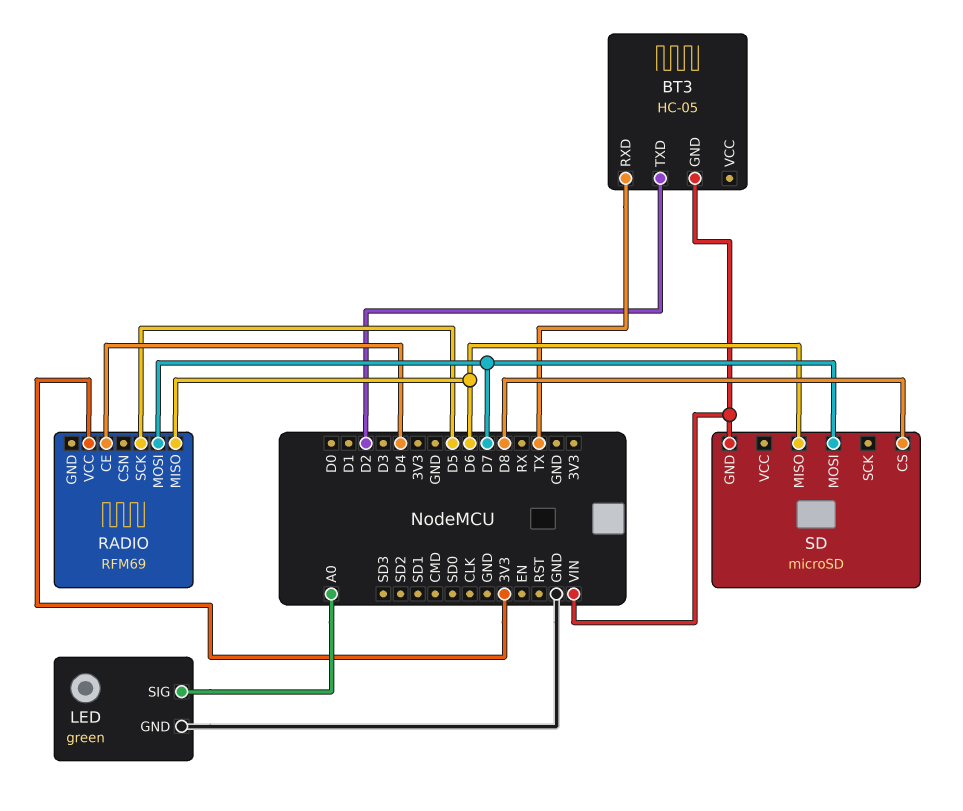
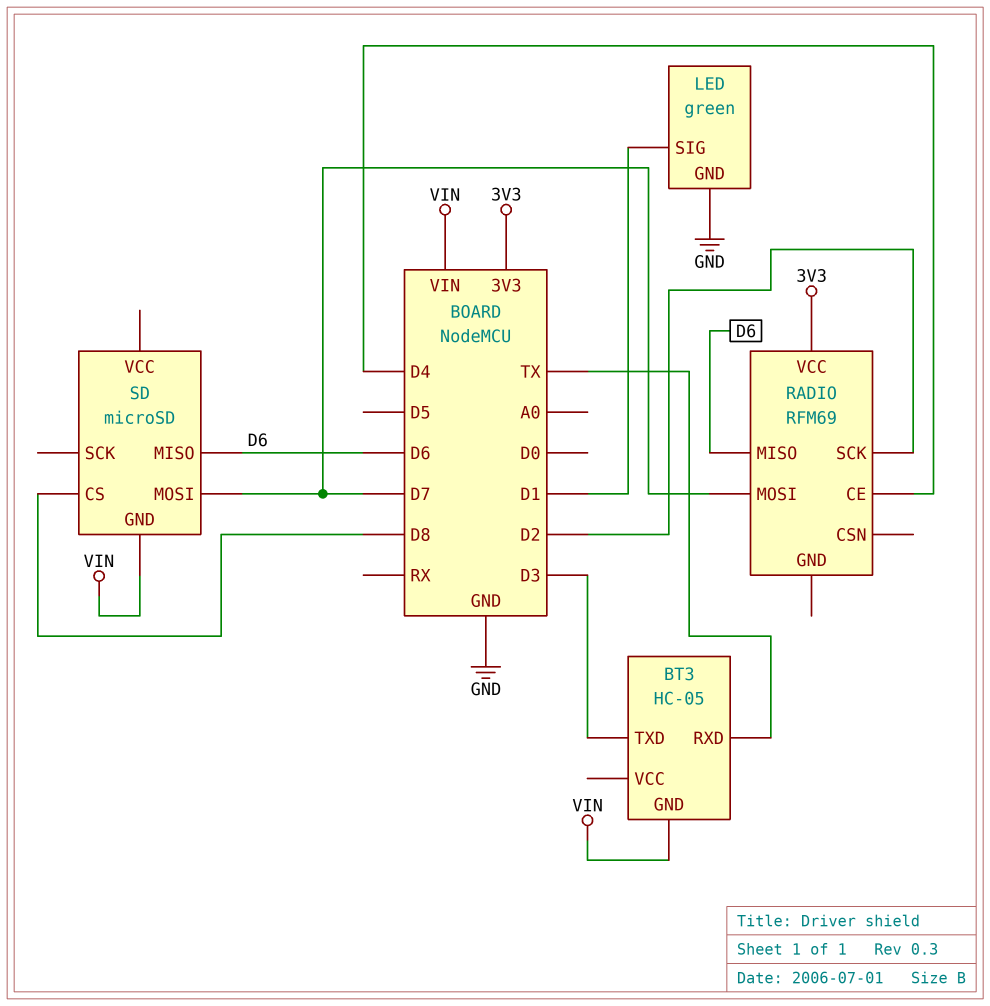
BT3 pin TXD: D2 -> D3
LED pin SIG: A0 -> D1
RADIO pin SCK: D5 -> D2

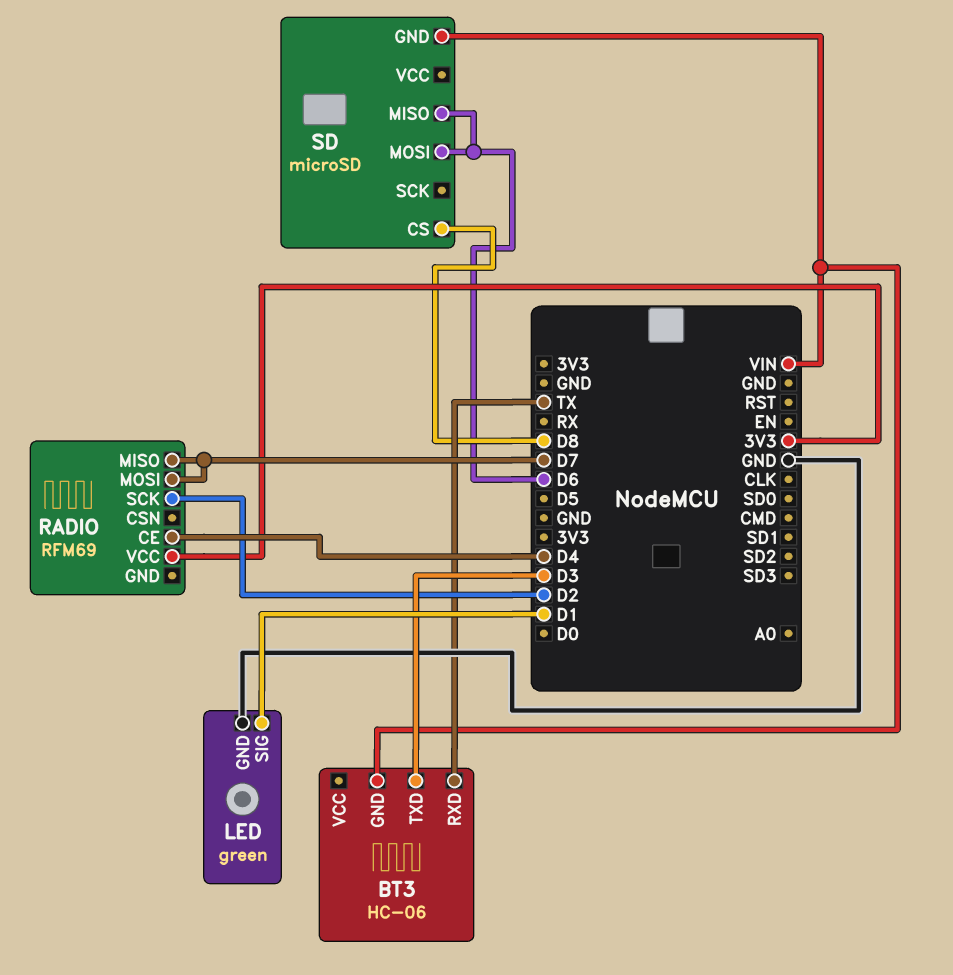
BT3: HC-05 -> HC-06
RADIO pin MISO: D6 -> D7
SD pin MOSI: D7 -> D6

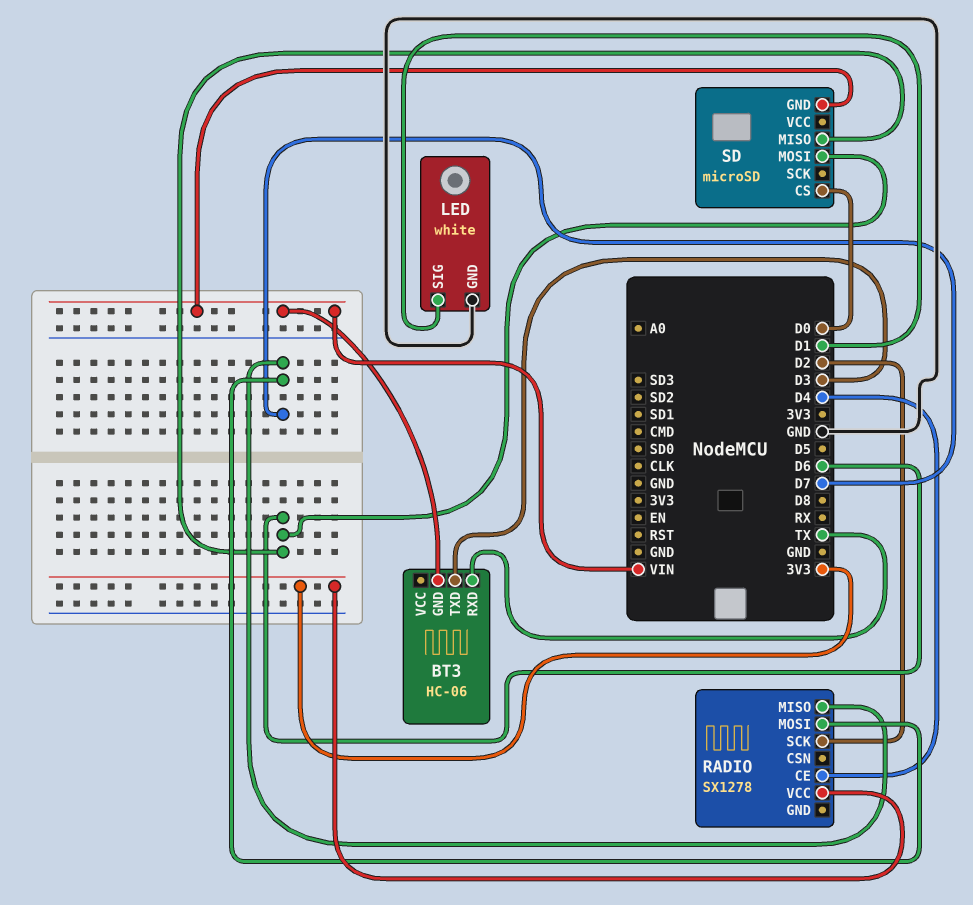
LED: green -> white
RADIO: RFM69 -> SX1278
SD pin CS: D8 -> D0

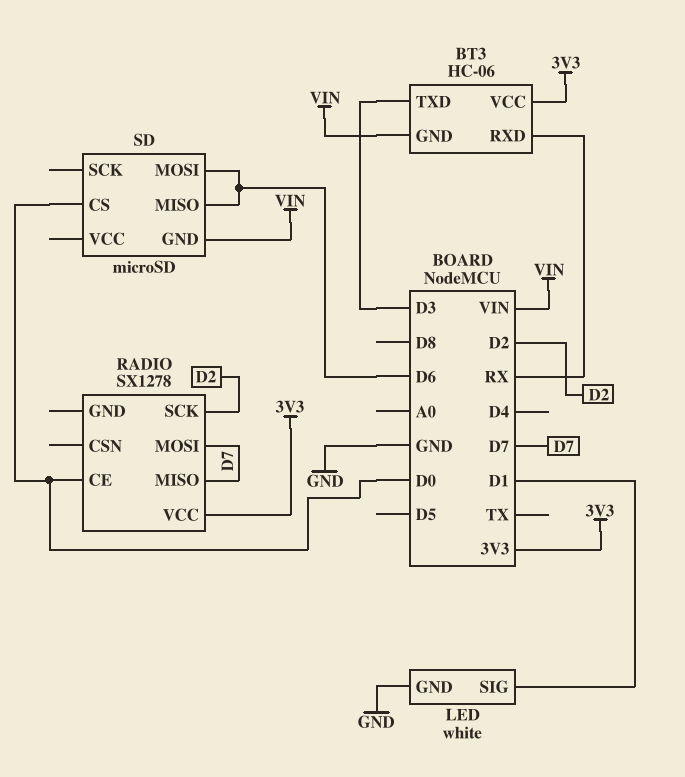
BT3 pin RXD: TX -> RX
BT3 pin VCC: none -> 3V3
RADIO pin CE: D4 -> D0

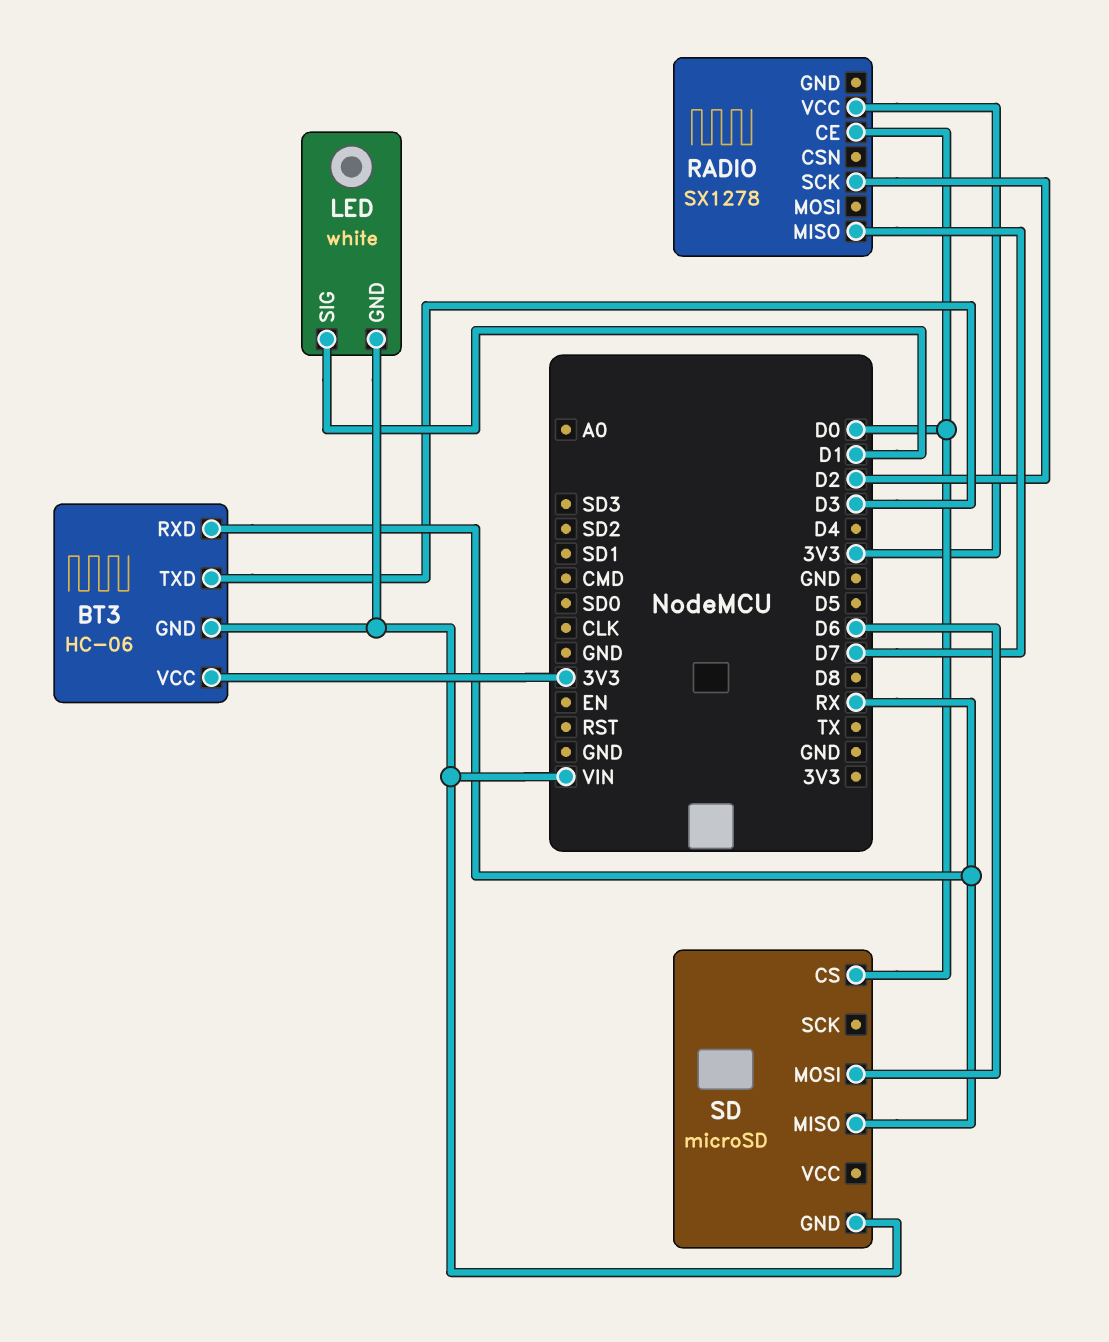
LED pin GND: GND -> VIN
RADIO pin MOSI: D7 -> none
SD pin MISO: D6 -> RX

